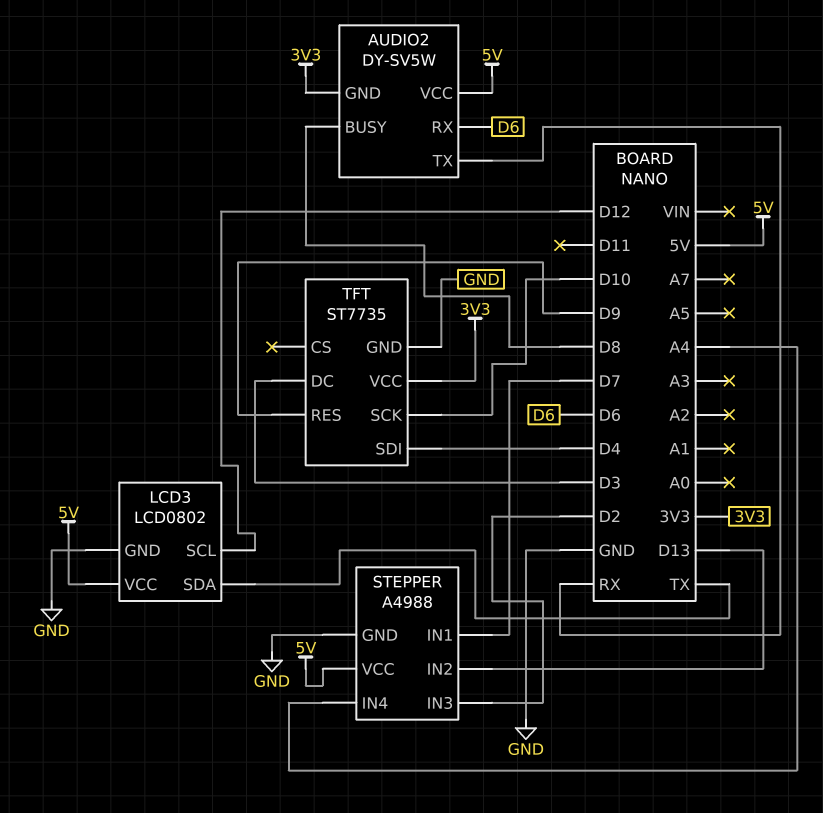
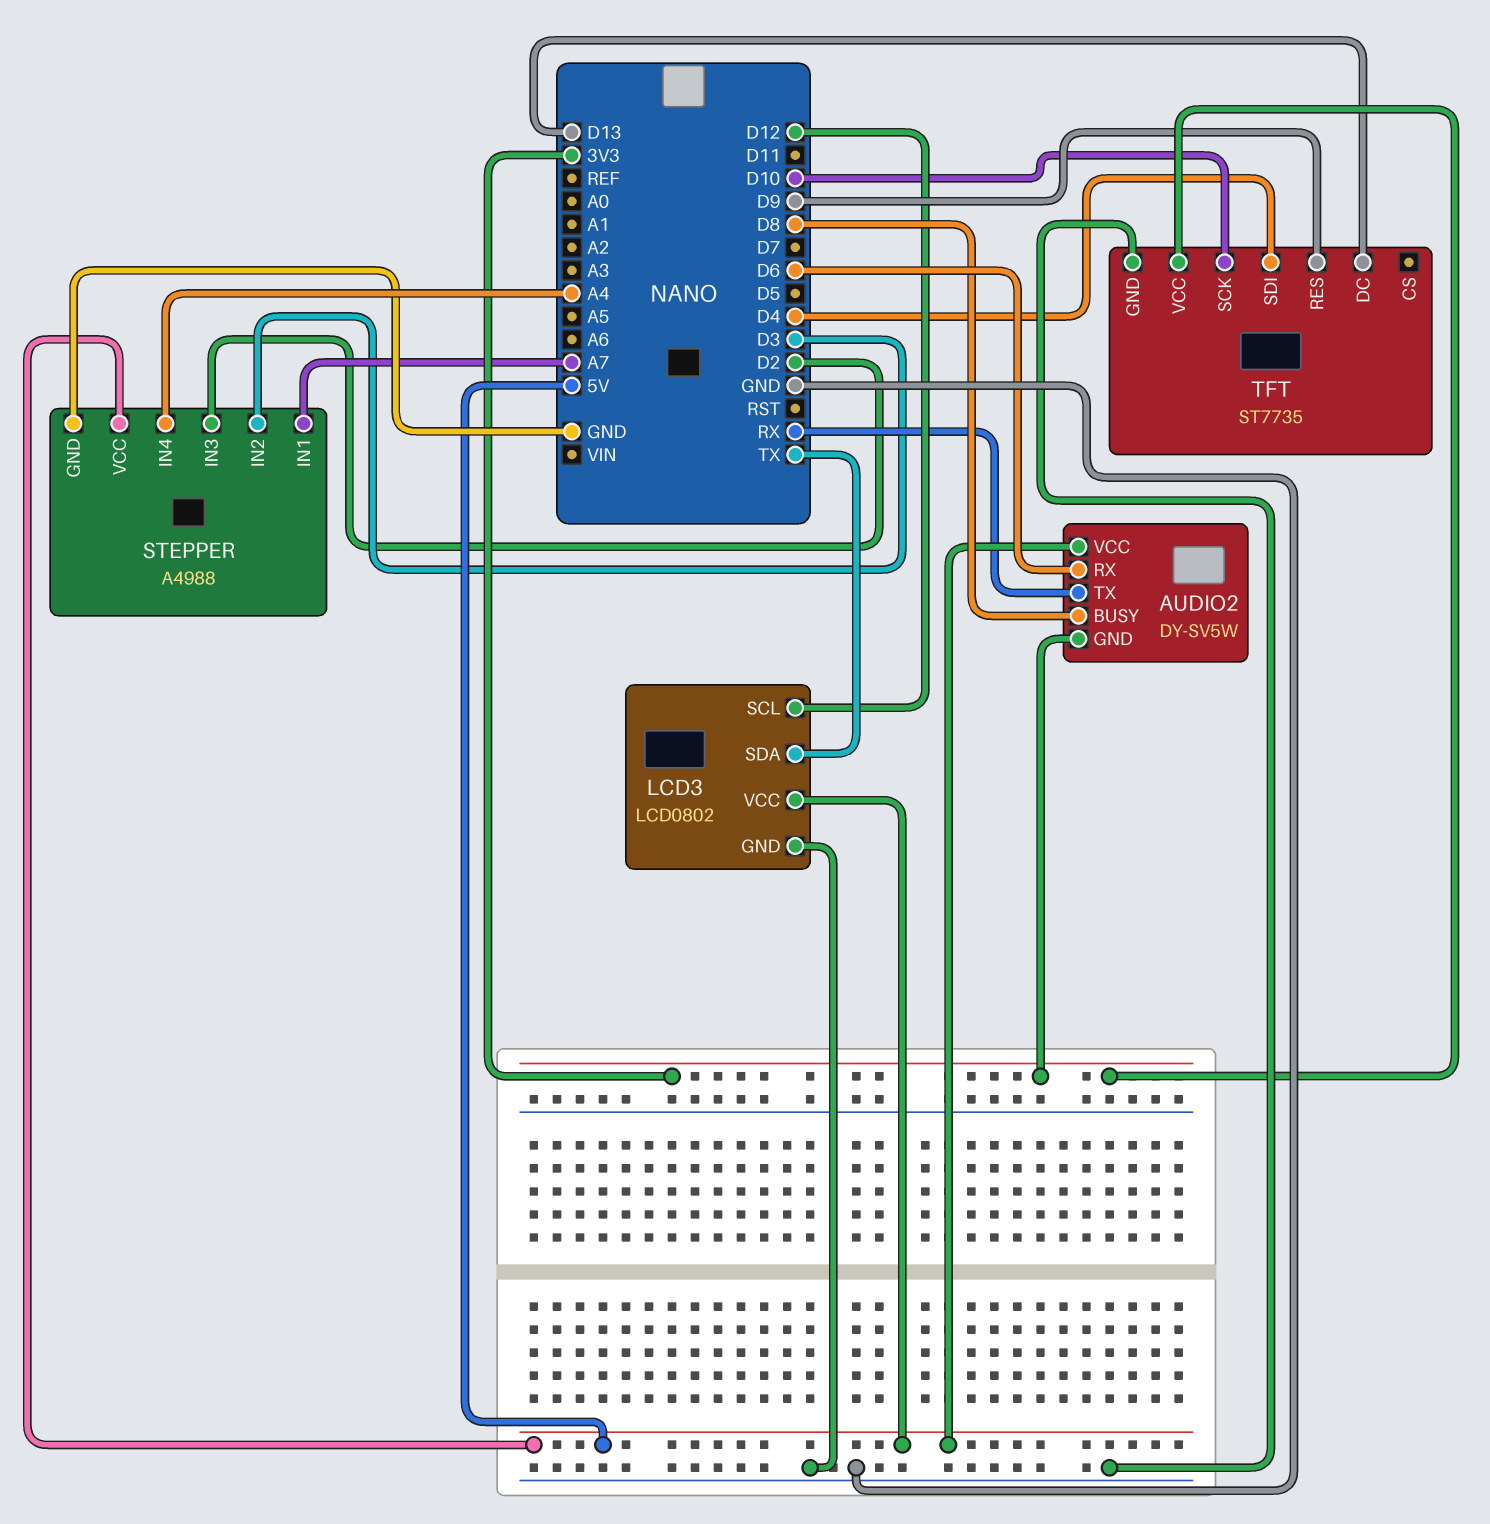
STEPPER pin IN1: D7 -> A7
STEPPER pin IN2: D13 -> D3
TFT pin DC: D3 -> D13

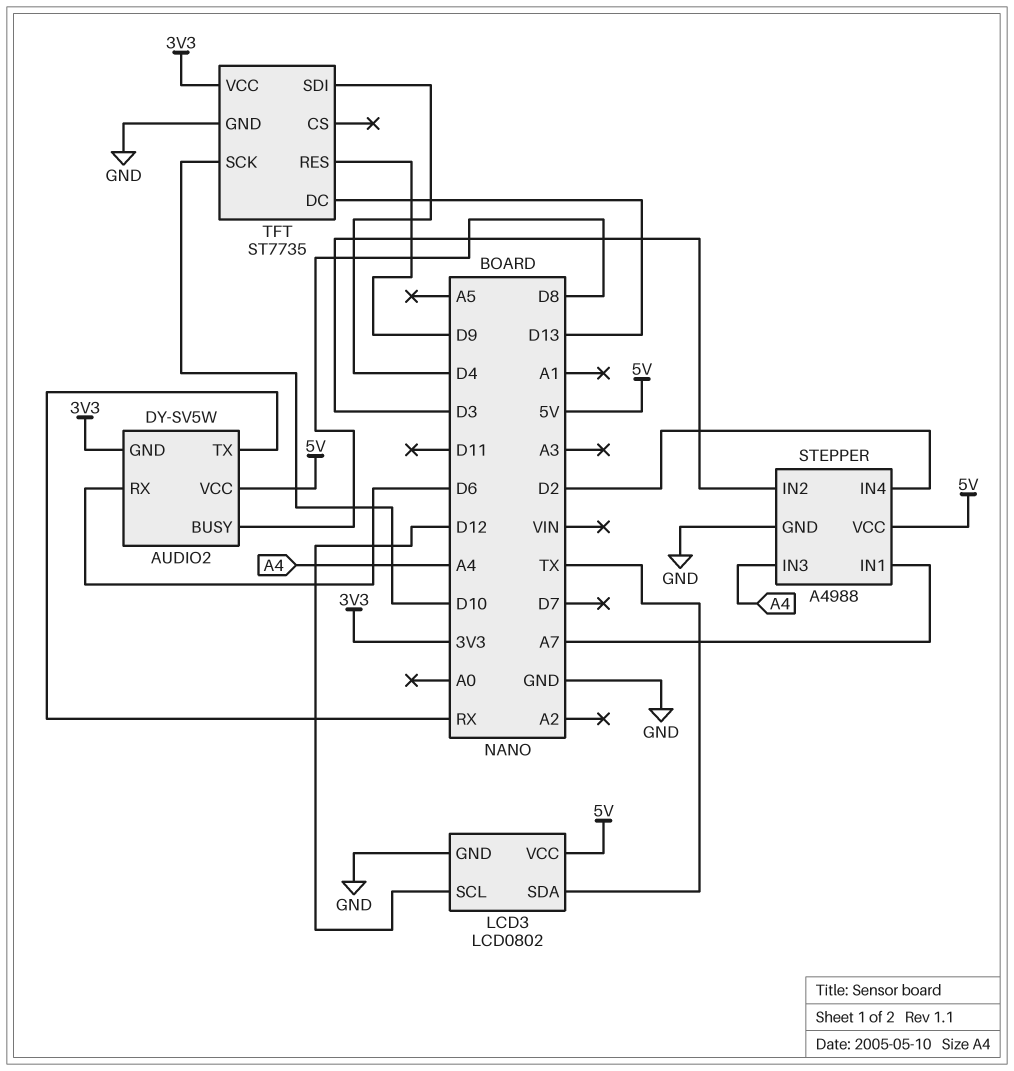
STEPPER pin IN3: D2 -> A4
STEPPER pin IN4: A4 -> D2

